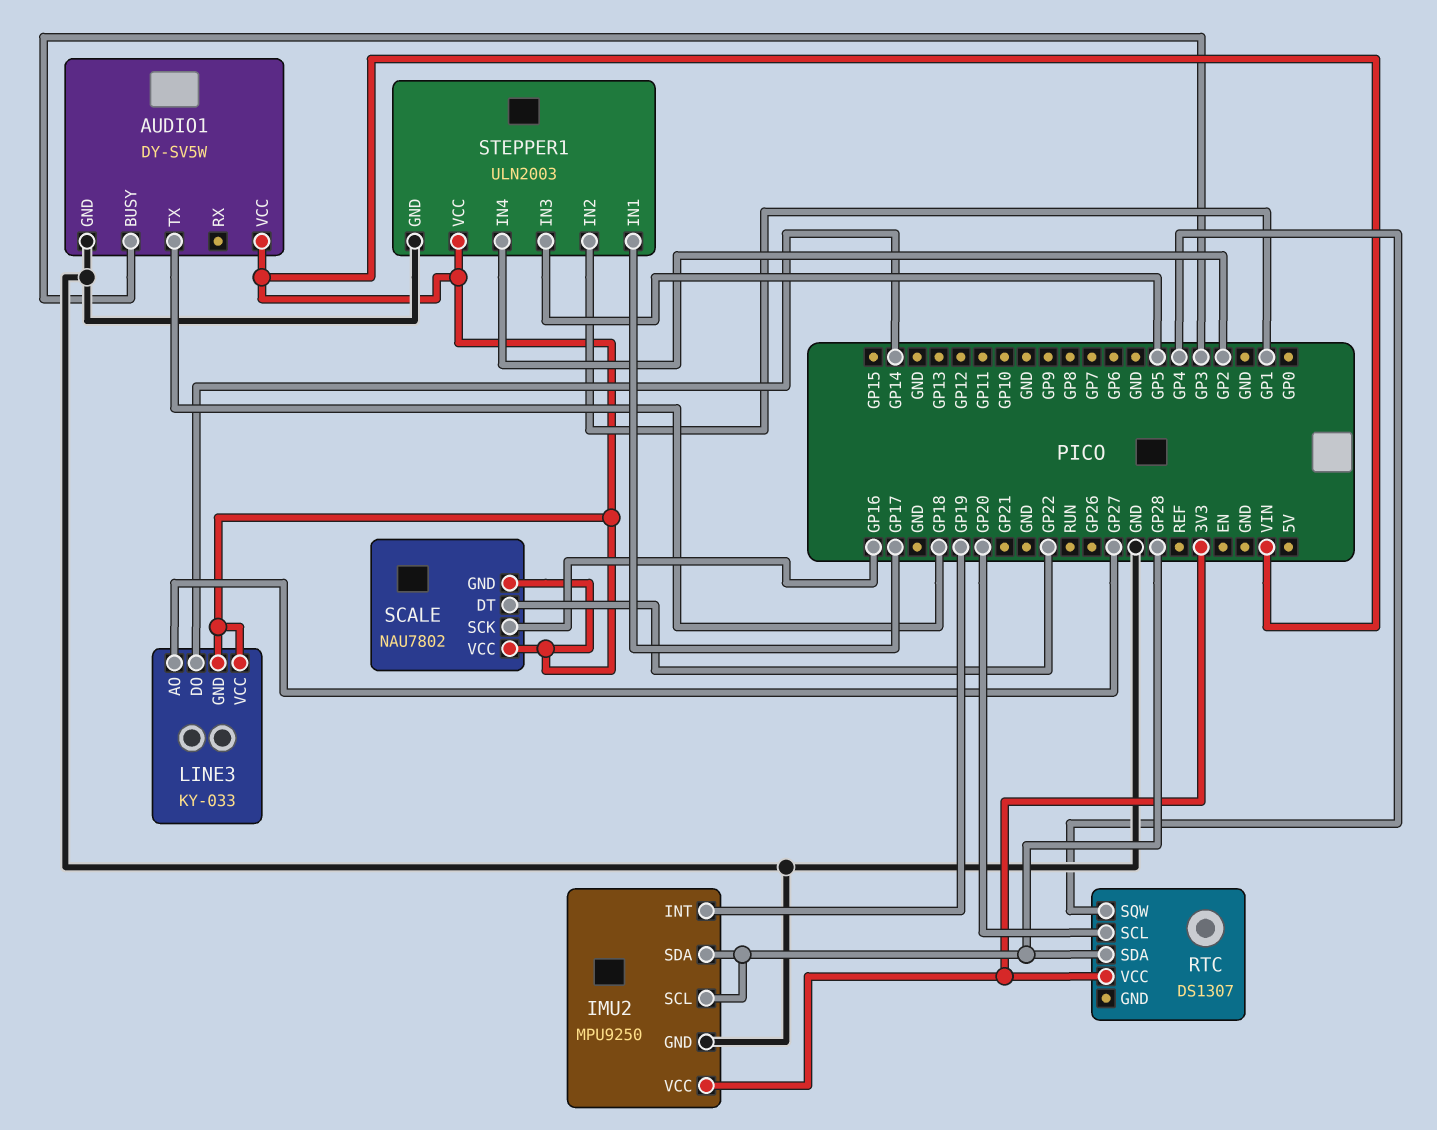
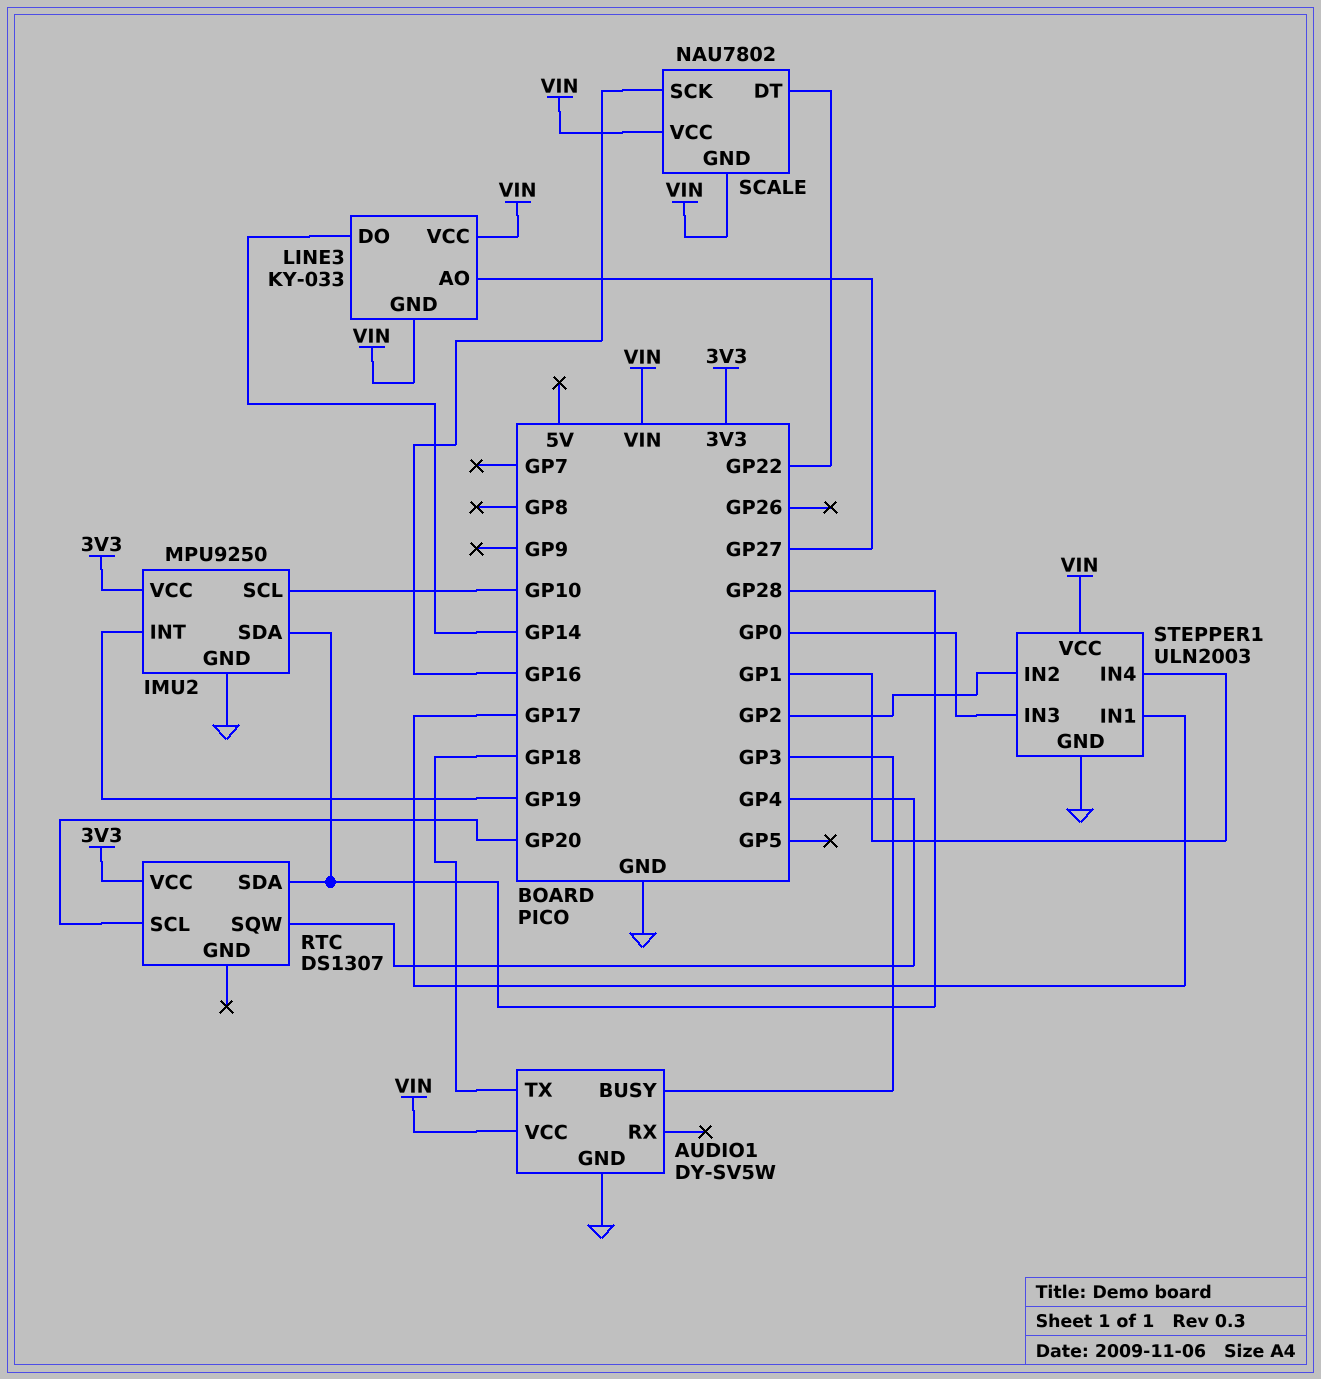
IMU2 pin SCL: GP28 -> GP10
STEPPER1 pin IN2: GP1 -> GP2
STEPPER1 pin IN3: GP5 -> GP0
STEPPER1 pin IN4: GP2 -> GP1

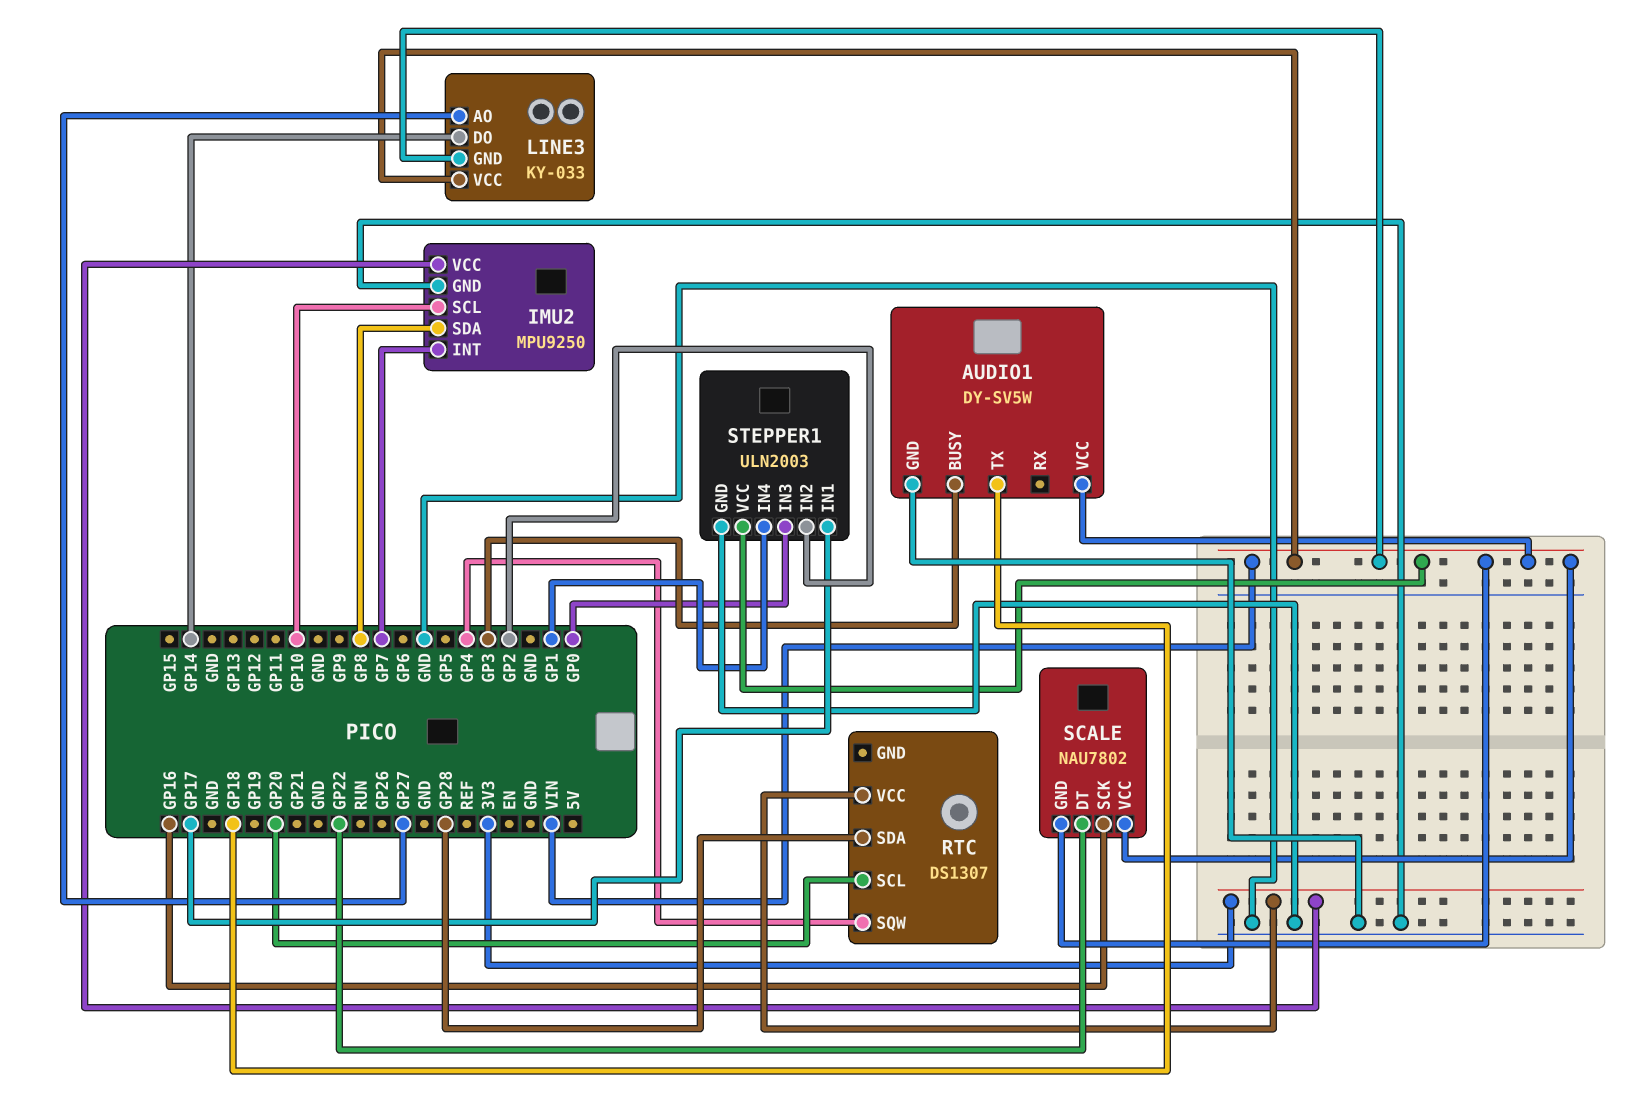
IMU2 pin INT: GP19 -> GP7
IMU2 pin SDA: GP28 -> GP8

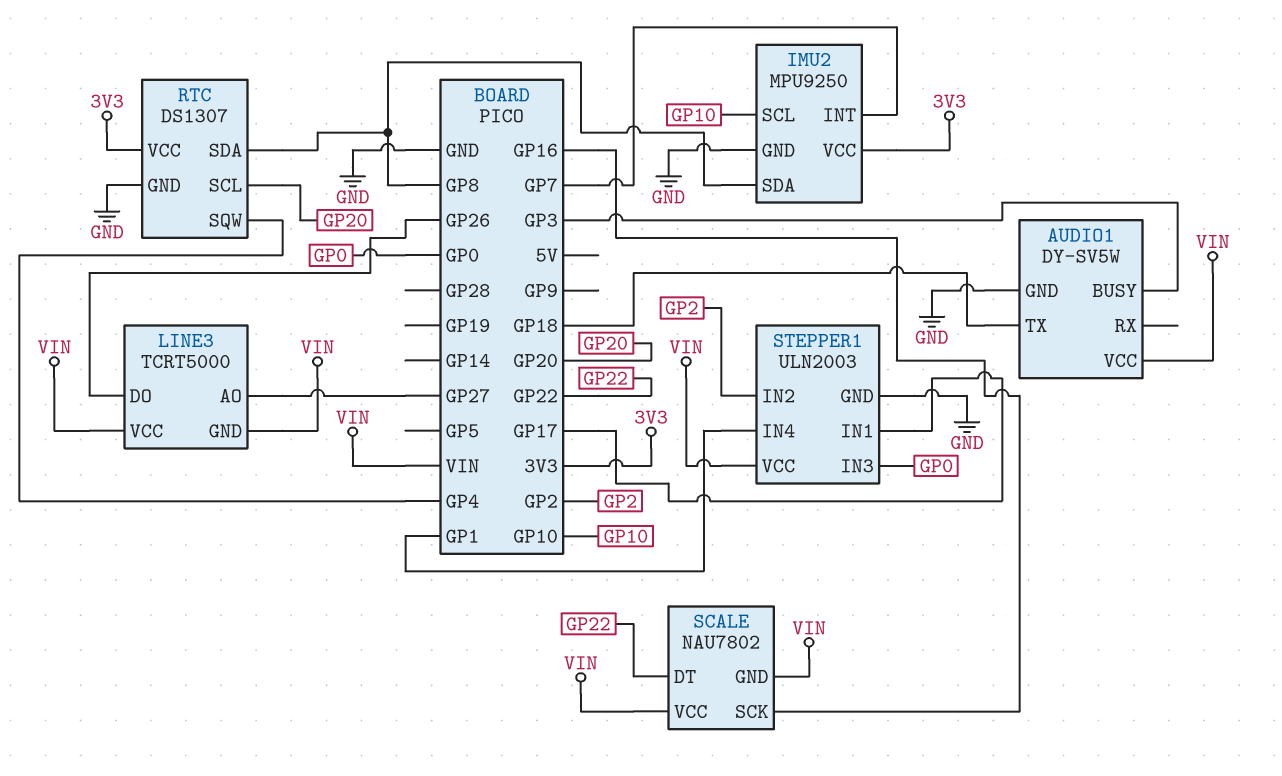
LINE3: KY-033 -> TCRT5000
LINE3 pin DO: GP14 -> GP26
RTC pin GND: none -> GND
RTC pin SDA: GP28 -> GP8

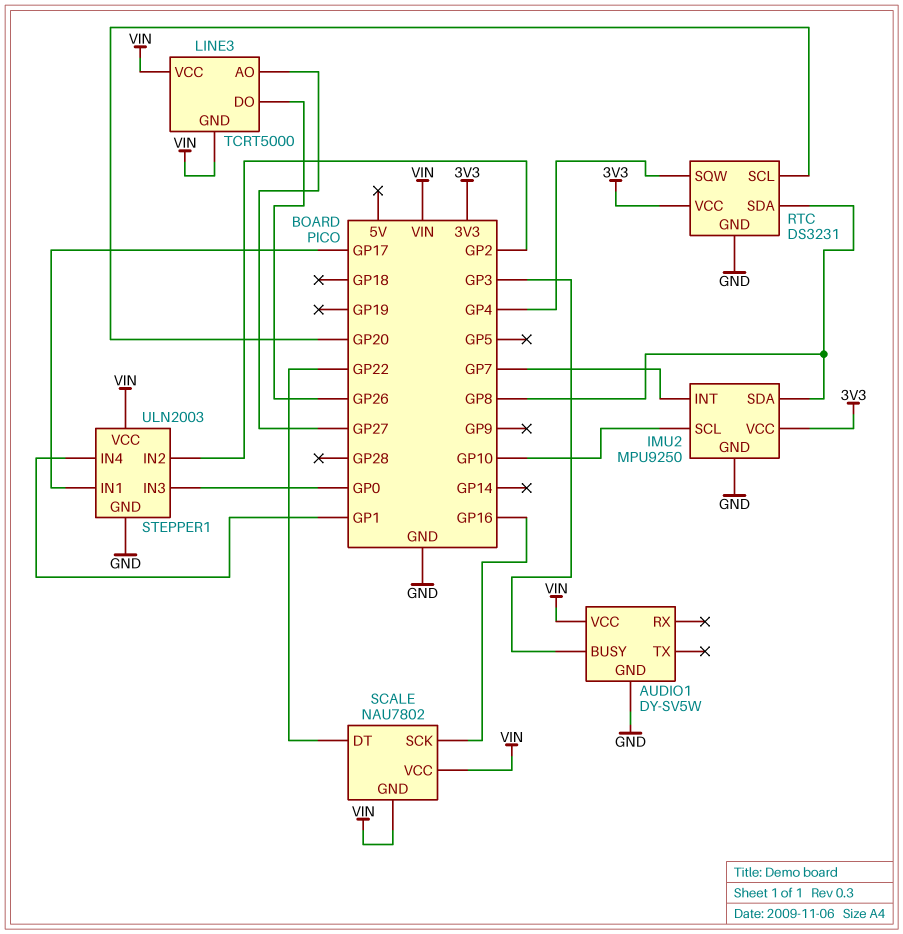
AUDIO1 pin TX: GP18 -> none
RTC: DS1307 -> DS3231

